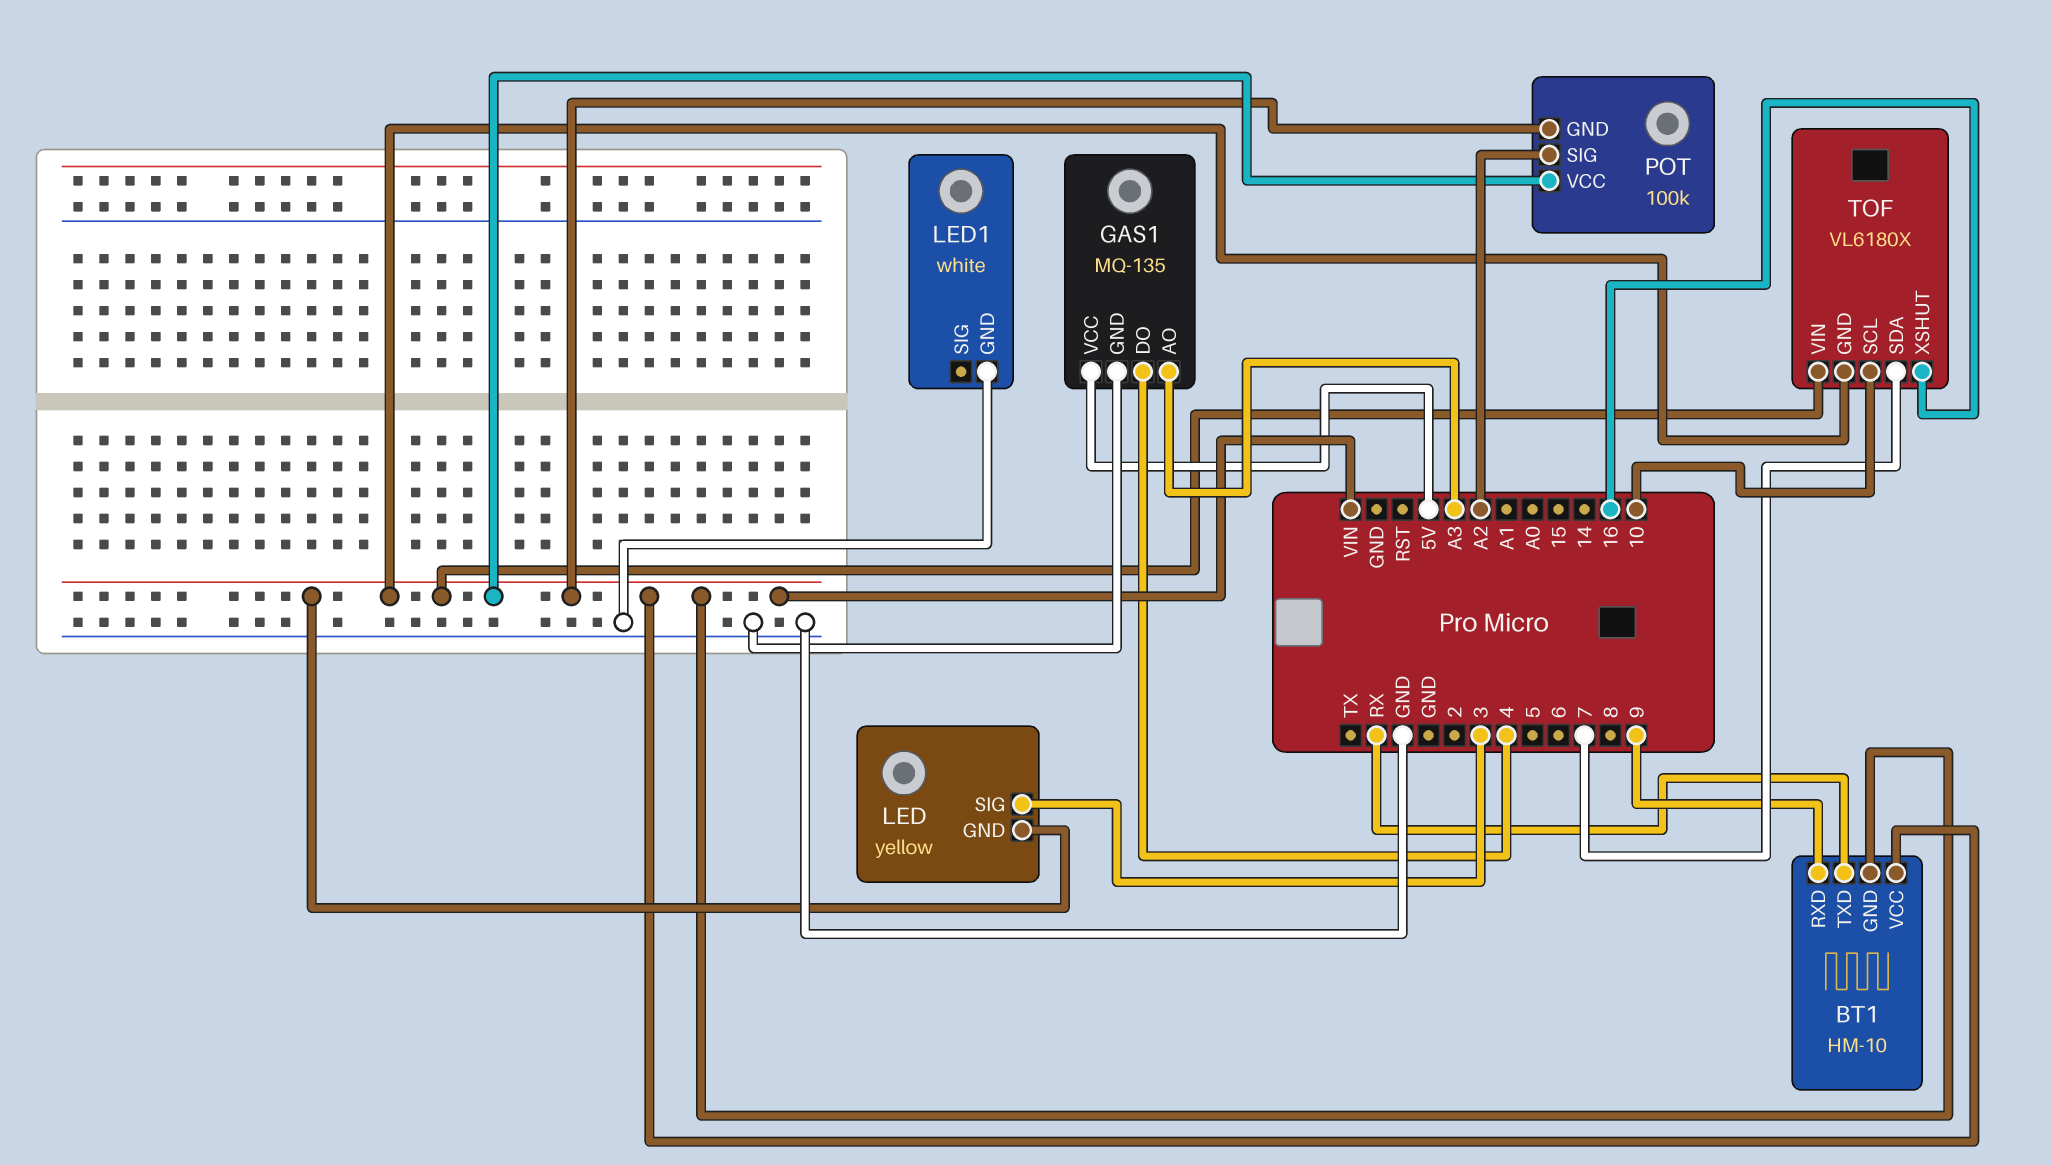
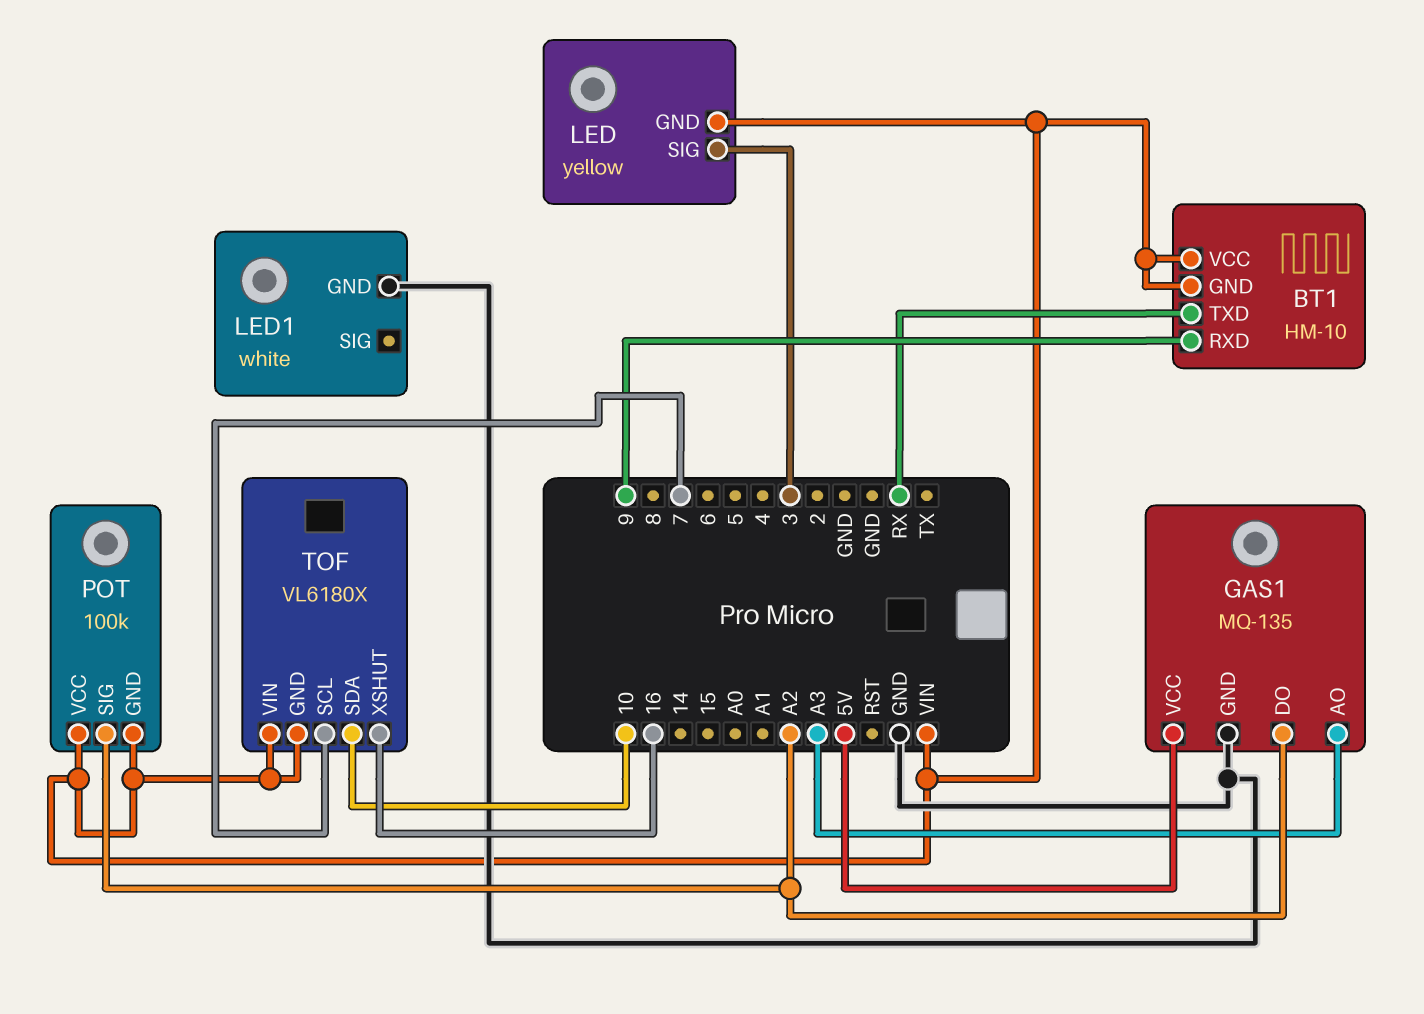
GAS1 pin DO: 4 -> A2
TOF pin SCL: 10 -> 7
TOF pin SDA: 7 -> 10

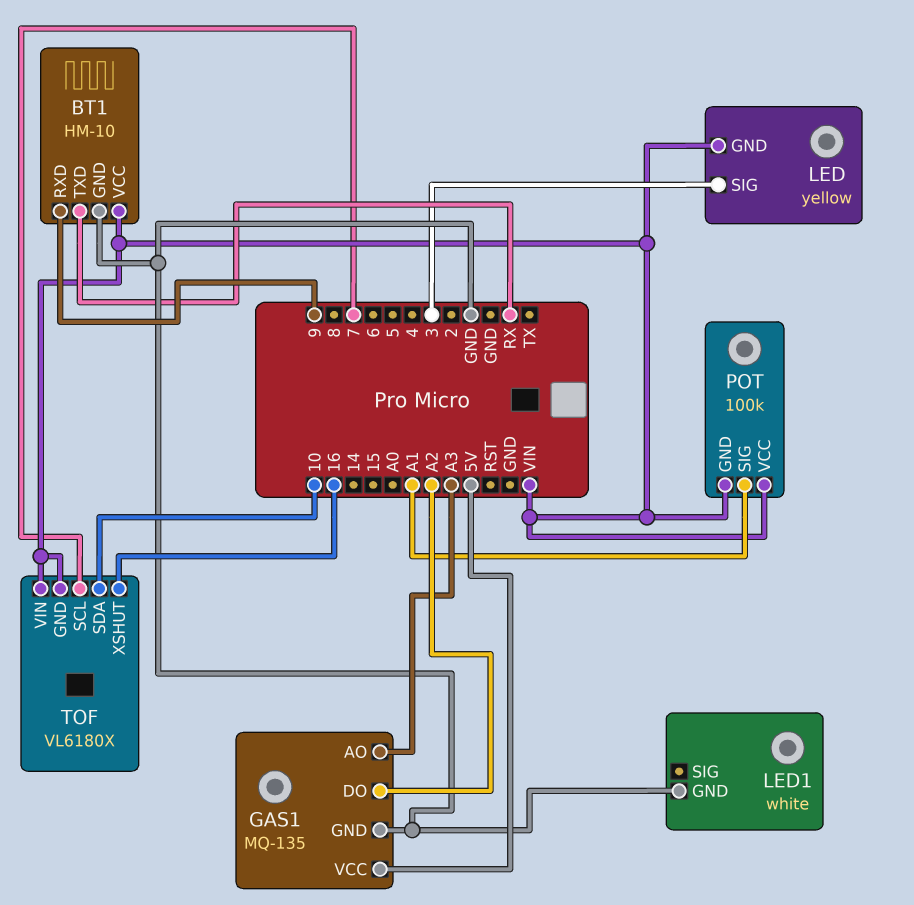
BT1 pin GND: VIN -> GND
POT pin SIG: A2 -> A1

